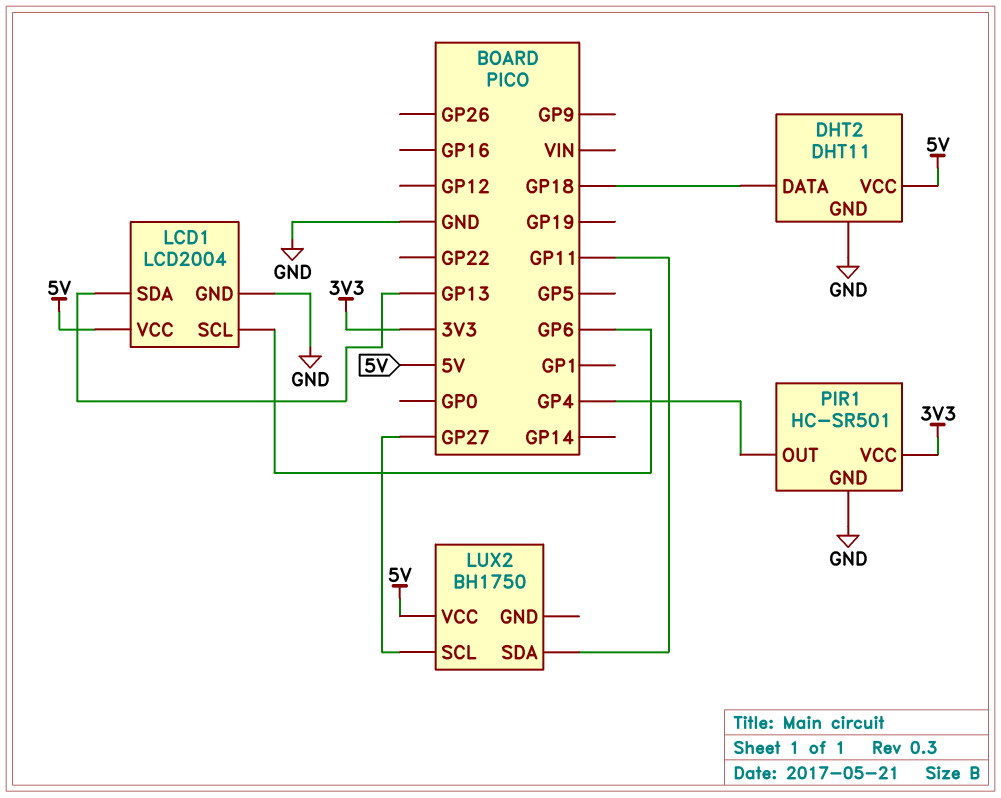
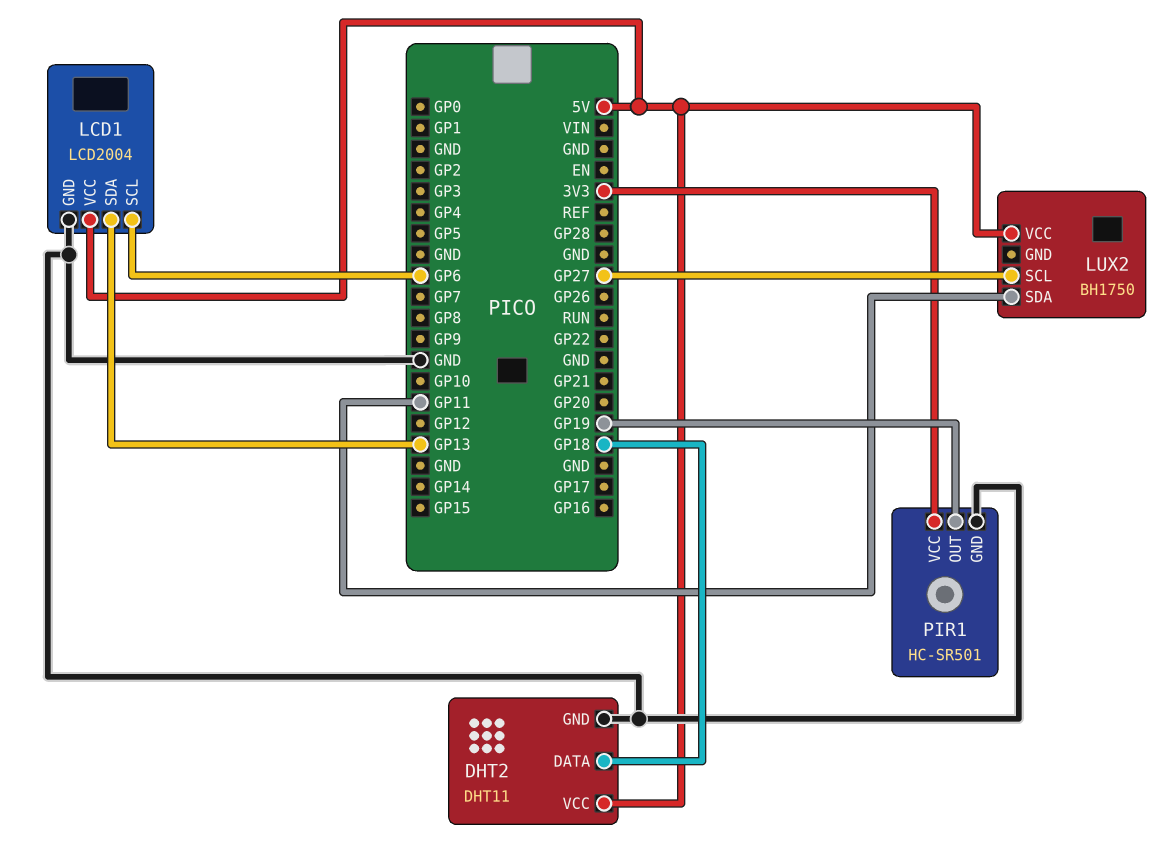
PIR1 pin OUT: GP4 -> GP19

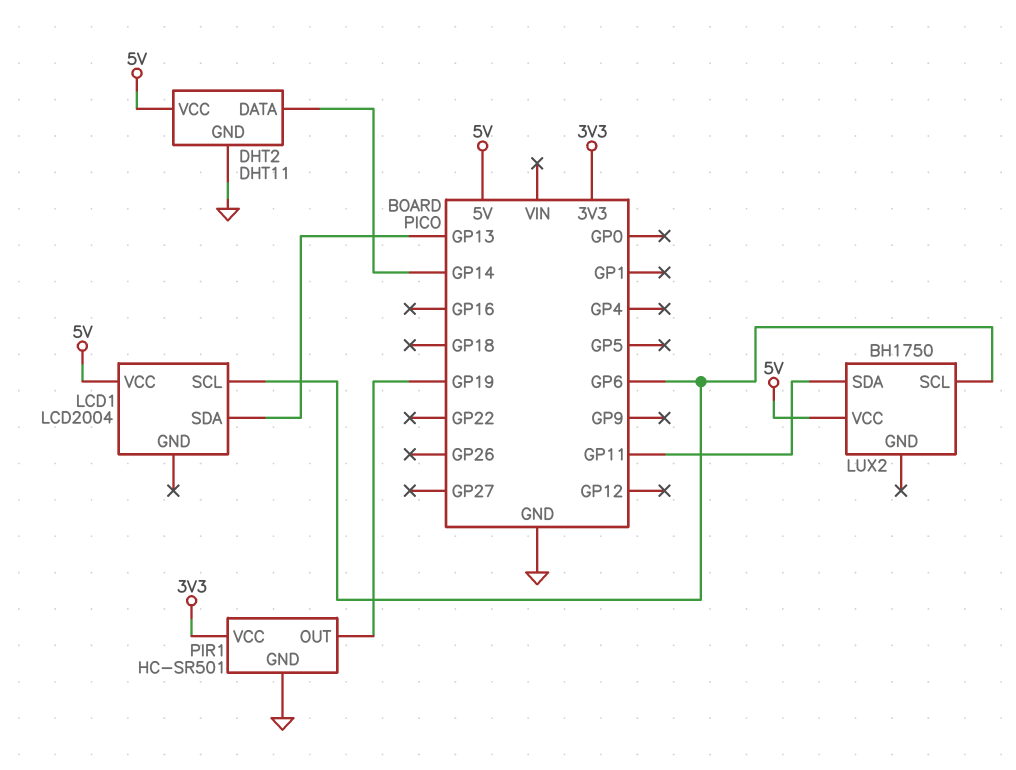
DHT2 pin DATA: GP18 -> GP14
LCD1 pin GND: GND -> none
LUX2 pin SCL: GP27 -> GP6

